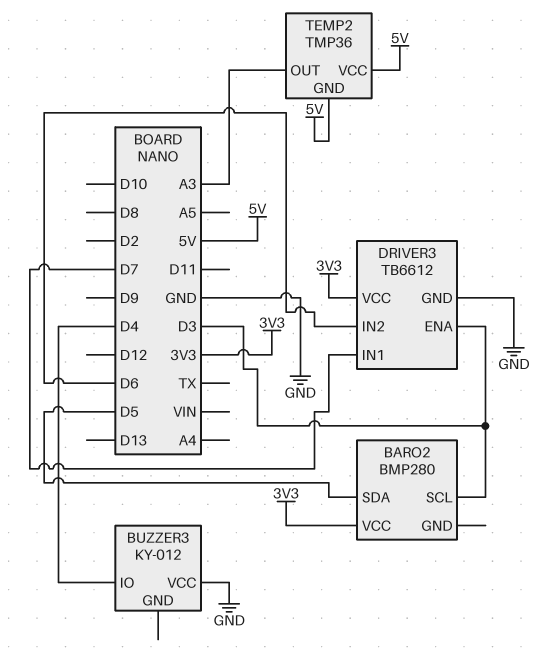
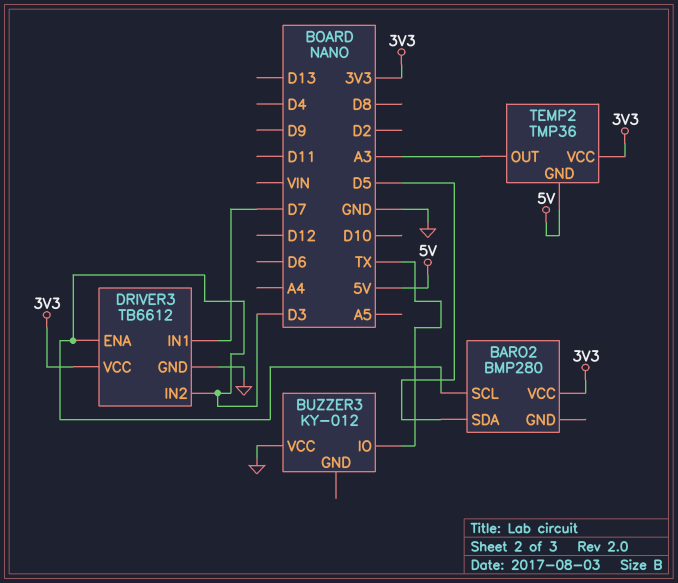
BUZZER3 pin IO: D4 -> TX
DRIVER3 pin IN2: D6 -> D3
TEMP2 pin VCC: 5V -> 3V3

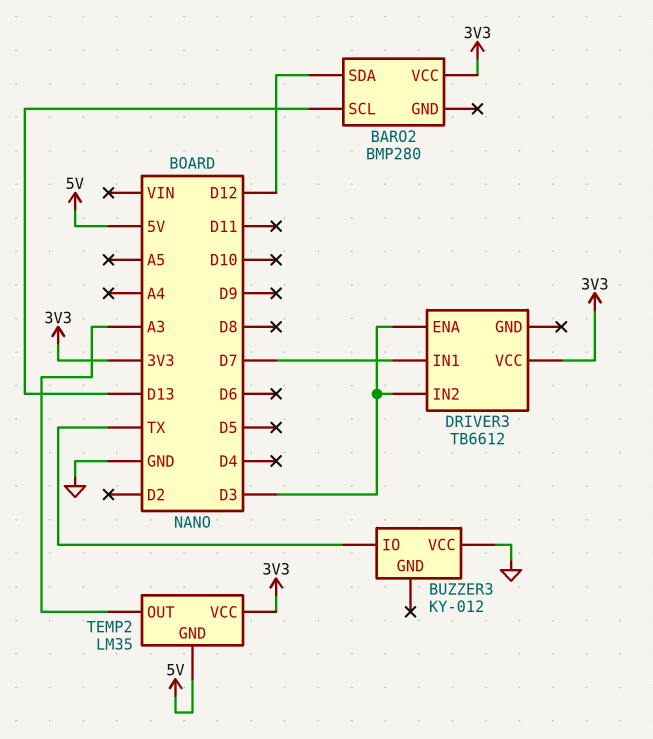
BARO2 pin SCL: D3 -> D13
BARO2 pin SDA: D5 -> D12
DRIVER3 pin GND: GND -> none
TEMP2: TMP36 -> LM35

